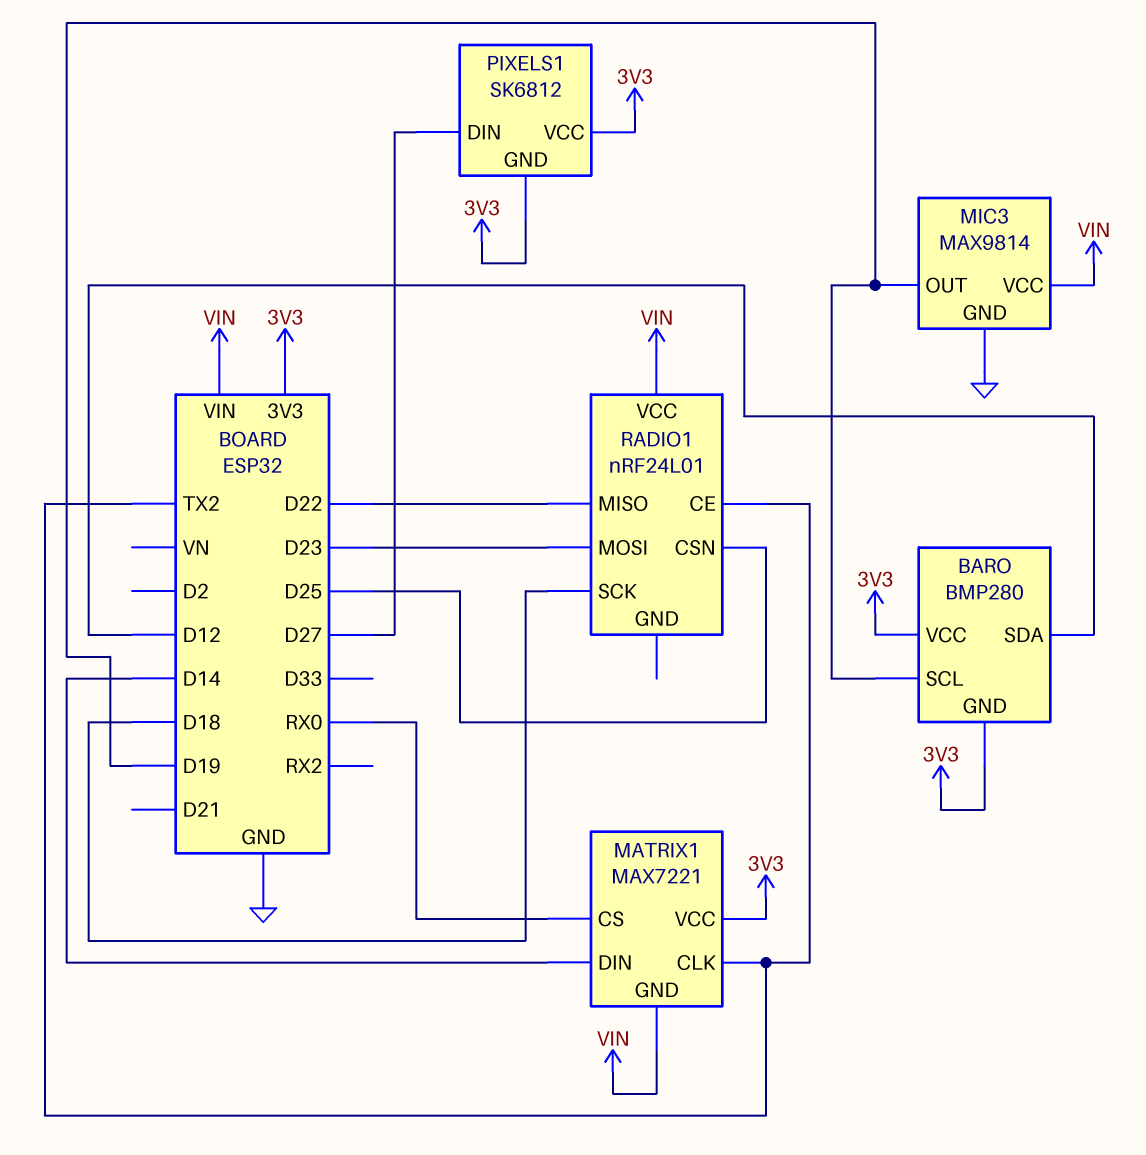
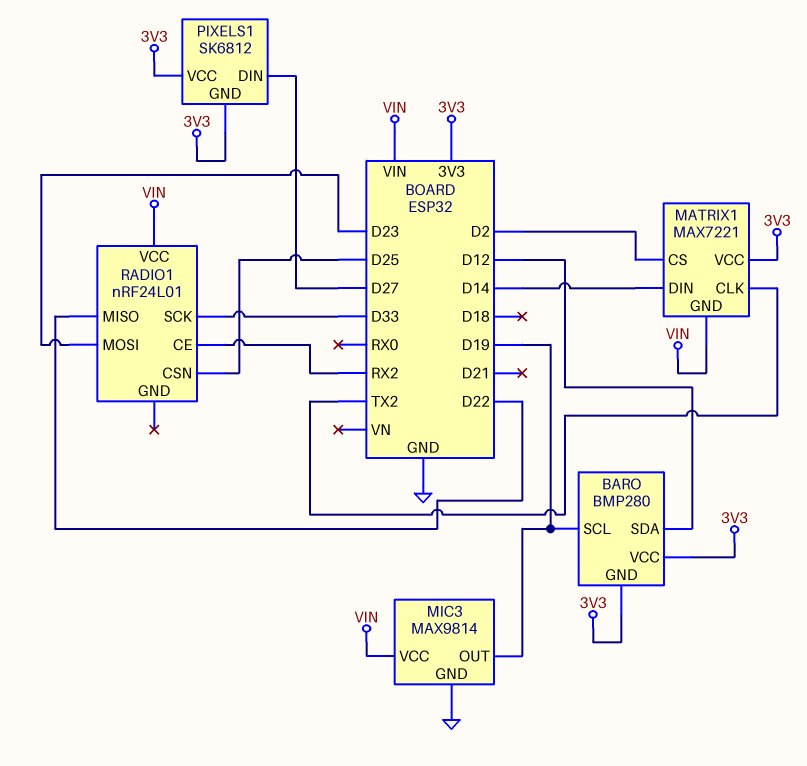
MATRIX1 pin CS: RX0 -> D2
RADIO1 pin CE: TX2 -> RX2
RADIO1 pin SCK: D18 -> D33

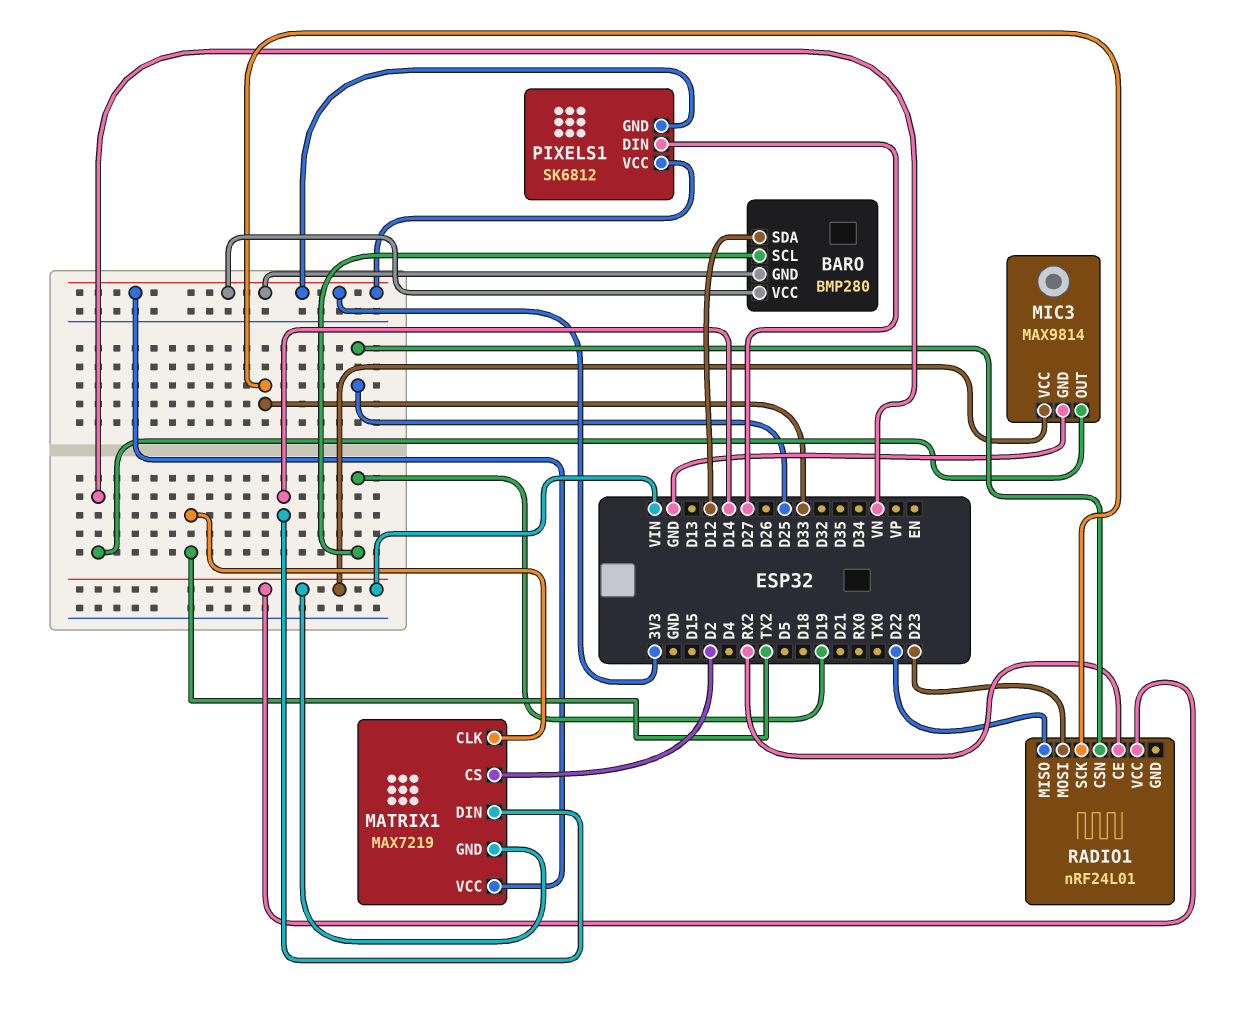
MATRIX1: MAX7221 -> MAX7219
MIC3 pin OUT: D19 -> VN

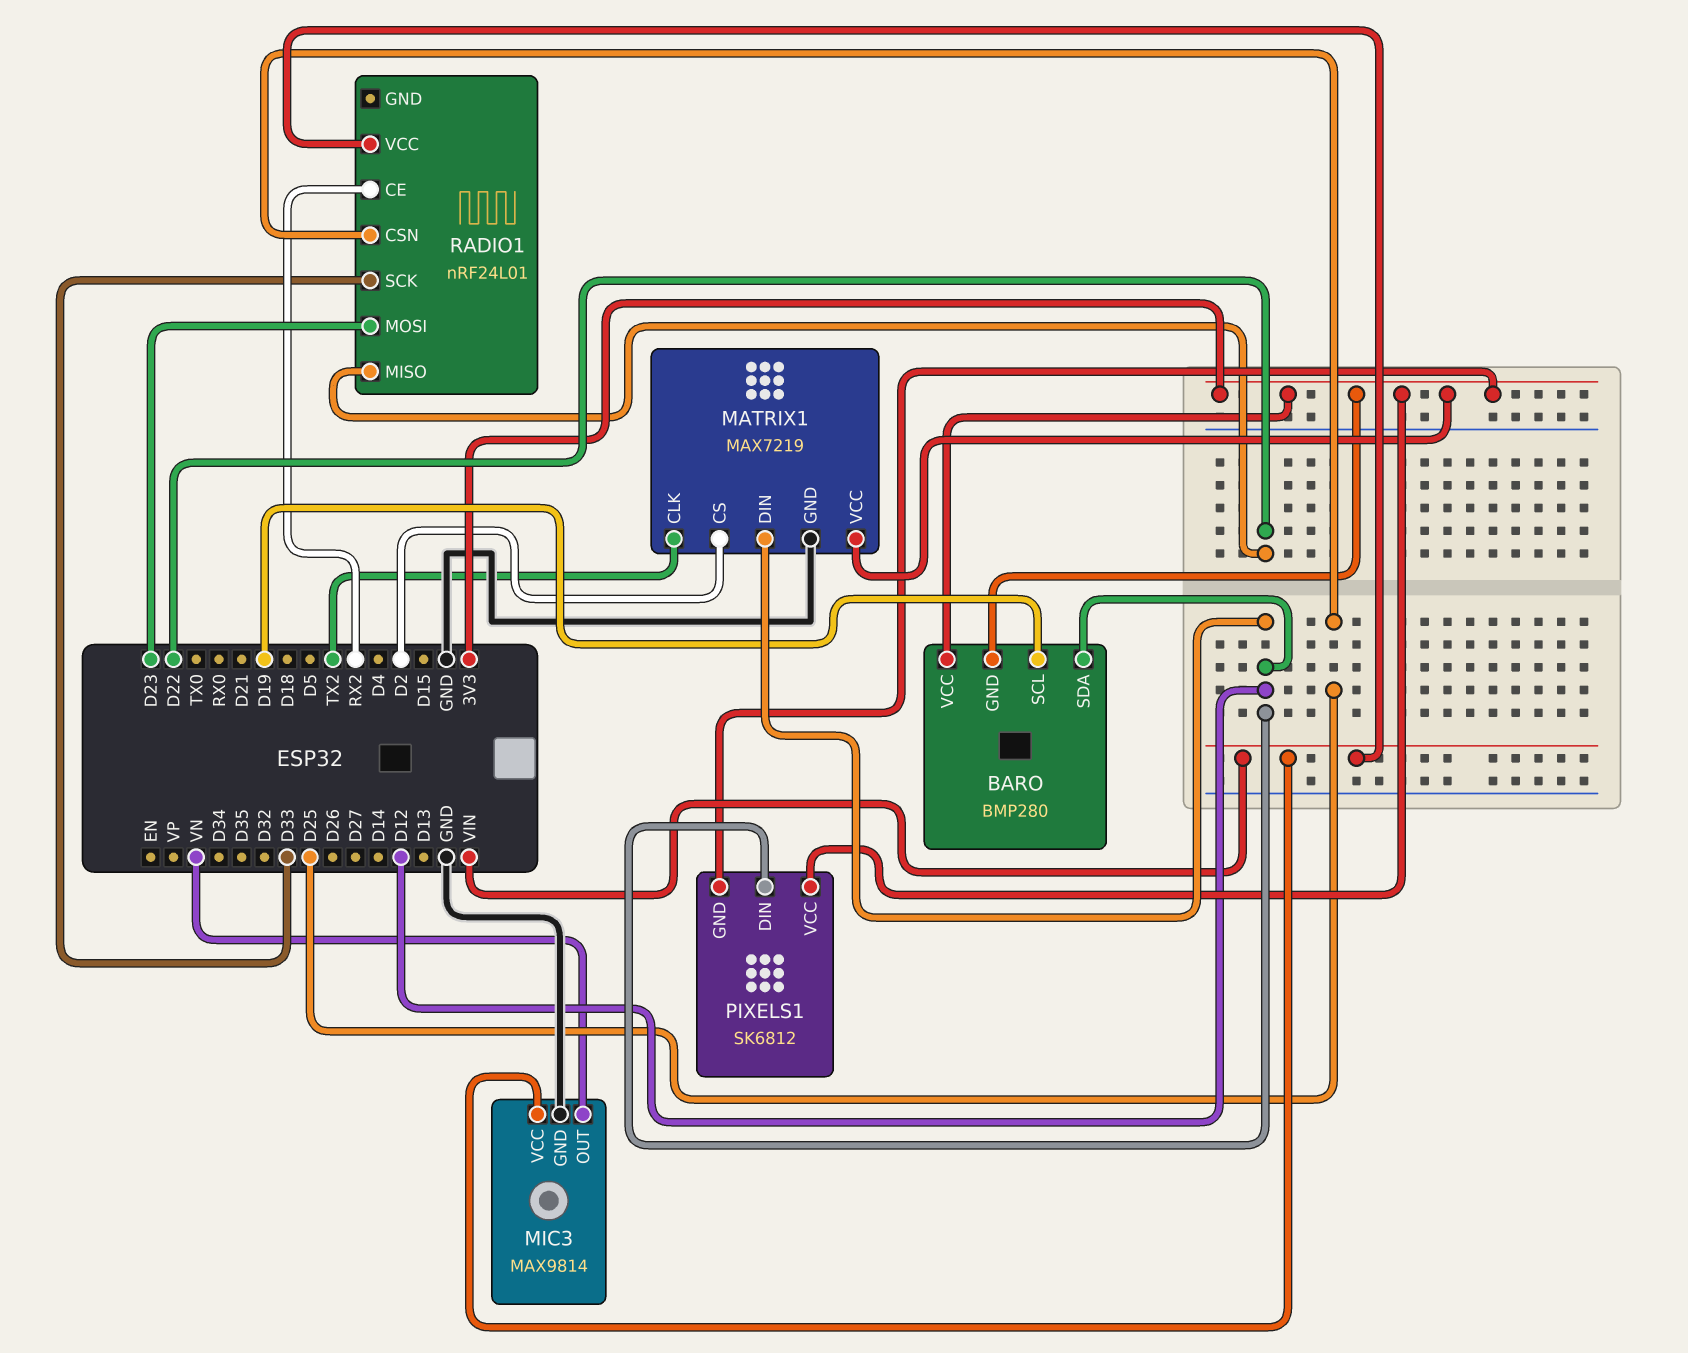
MATRIX1 pin DIN: D14 -> D12
MATRIX1 pin GND: VIN -> GND
PIXELS1 pin DIN: D27 -> D12

